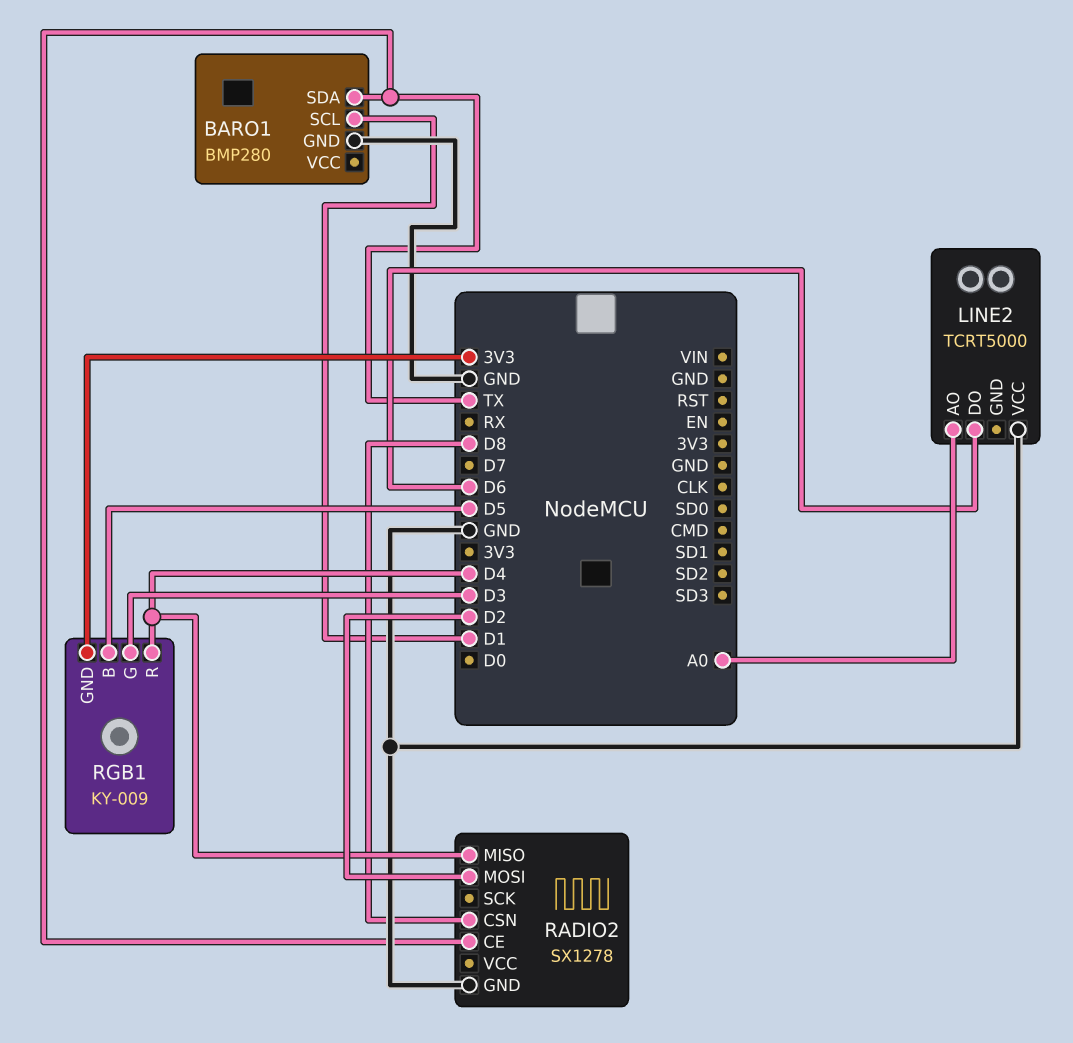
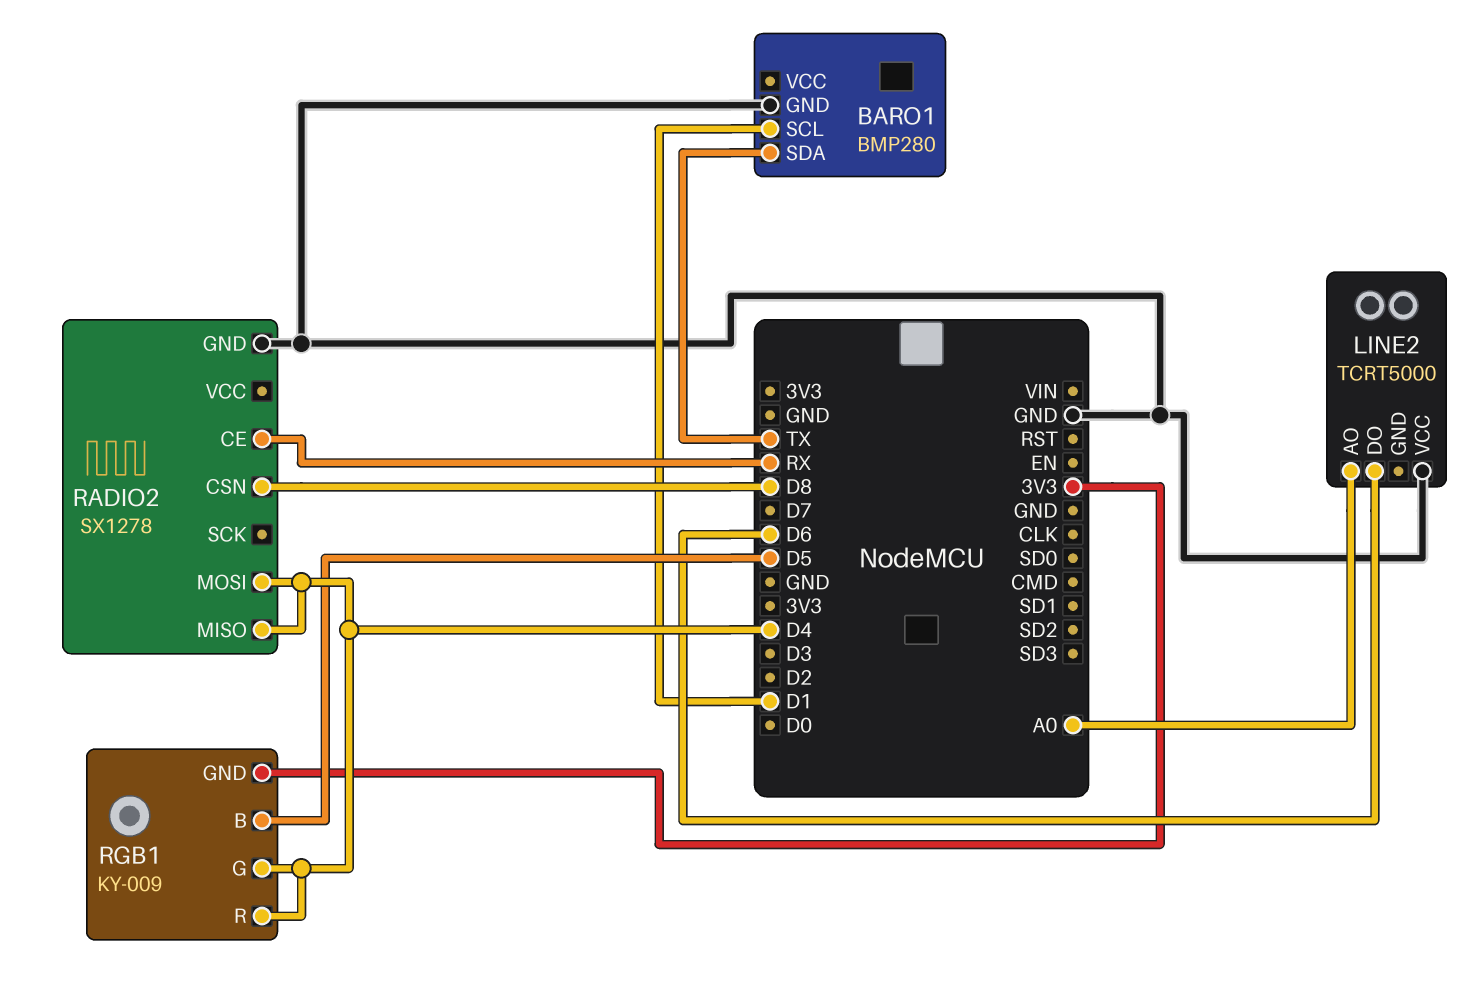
RADIO2 pin CE: TX -> RX
RADIO2 pin MOSI: D2 -> D4
RGB1 pin G: D3 -> D4

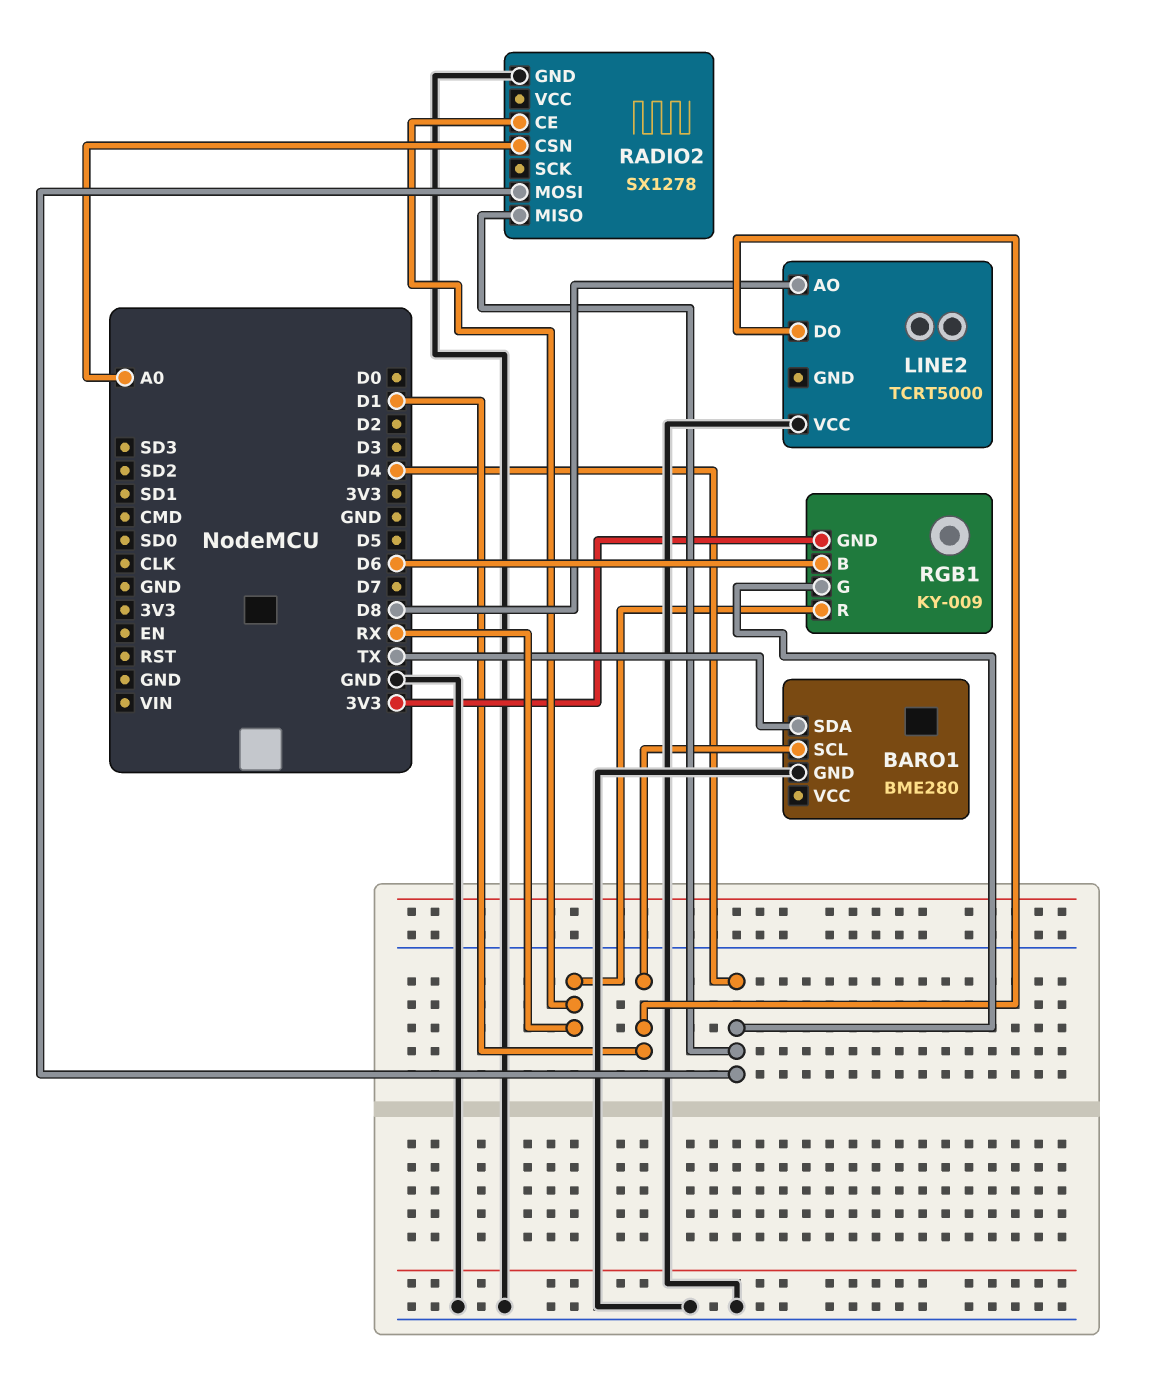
BARO1: BMP280 -> BME280
LINE2 pin AO: A0 -> D8
LINE2 pin DO: D6 -> D1
RADIO2 pin CSN: D8 -> A0
RGB1 pin B: D5 -> D6
RGB1 pin R: D4 -> RX

